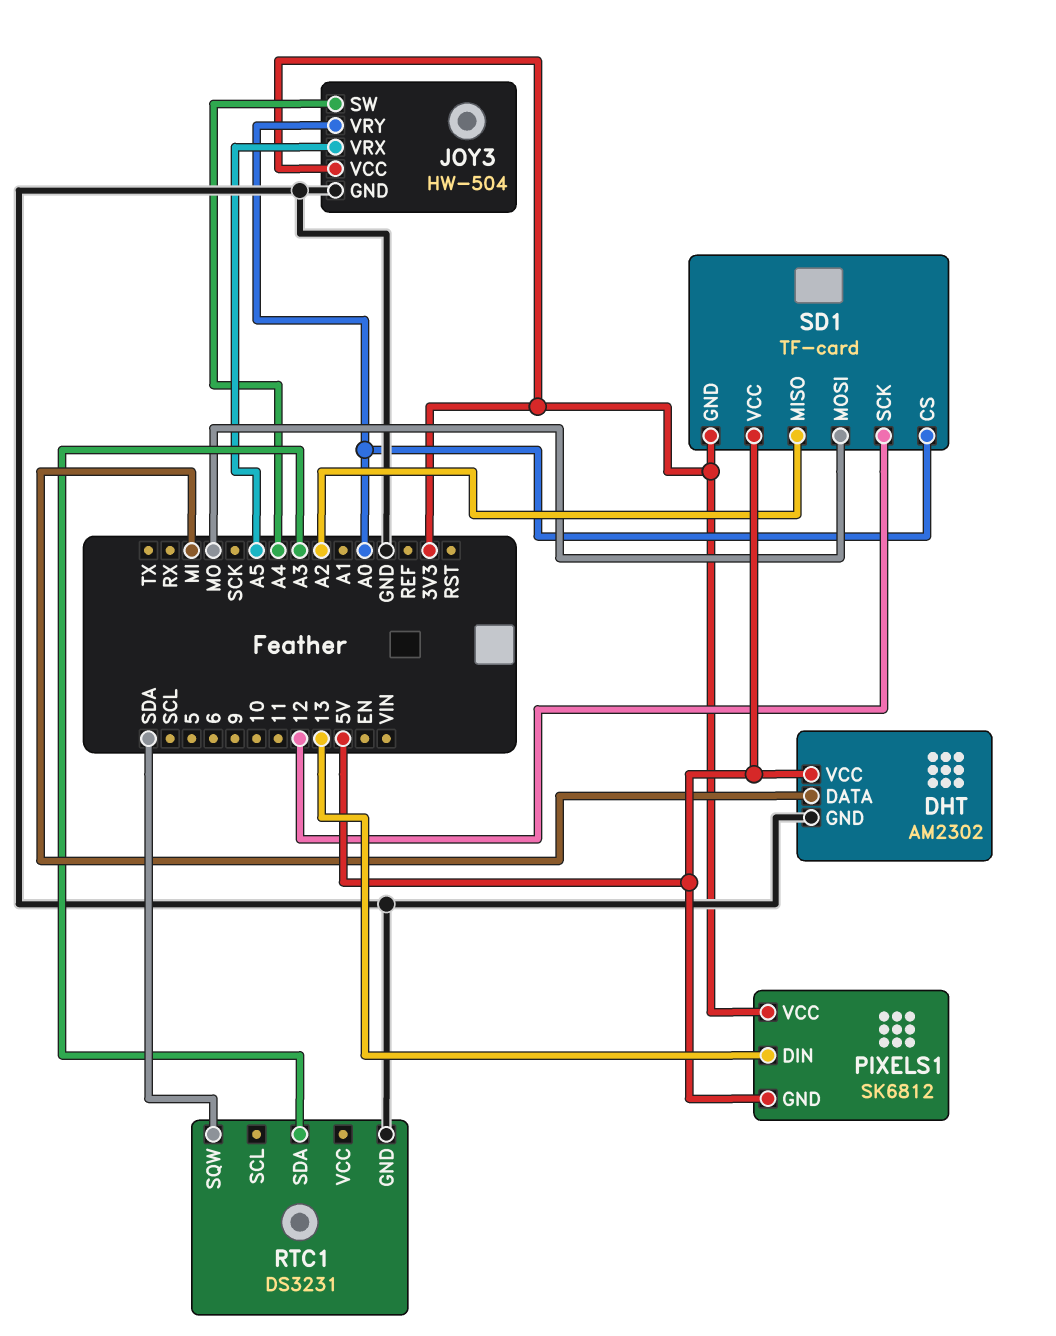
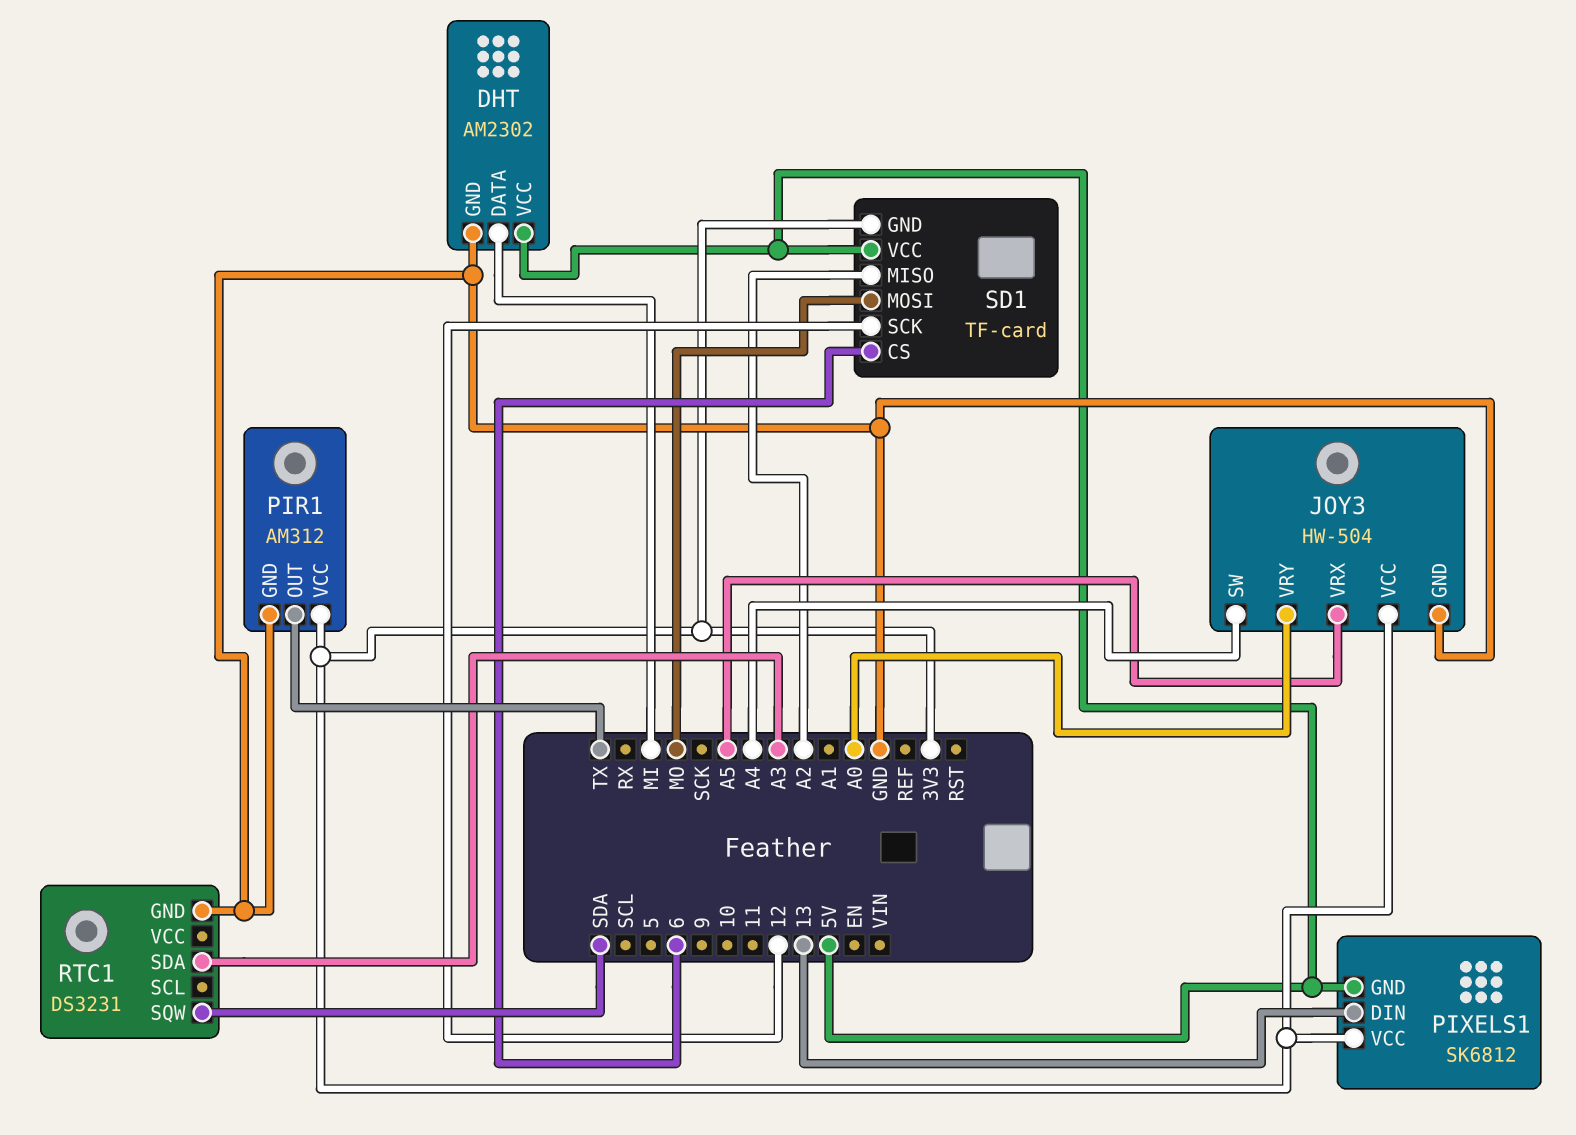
PIR1: none -> AM312
PIR1 pin GND: none -> GND
PIR1 pin OUT: none -> TX
PIR1 pin VCC: none -> 3V3
SD1 pin CS: A0 -> 6

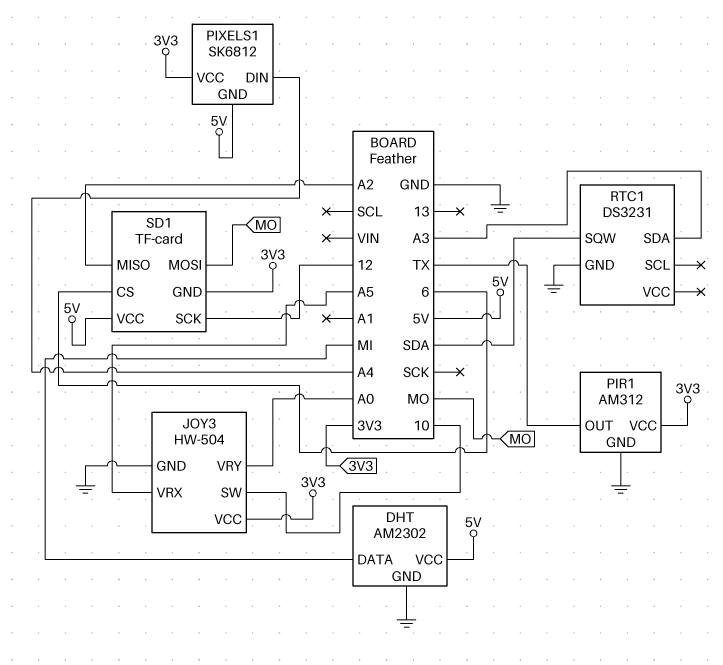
JOY3 pin SW: A4 -> 10
PIXELS1 pin DIN: 13 -> A4

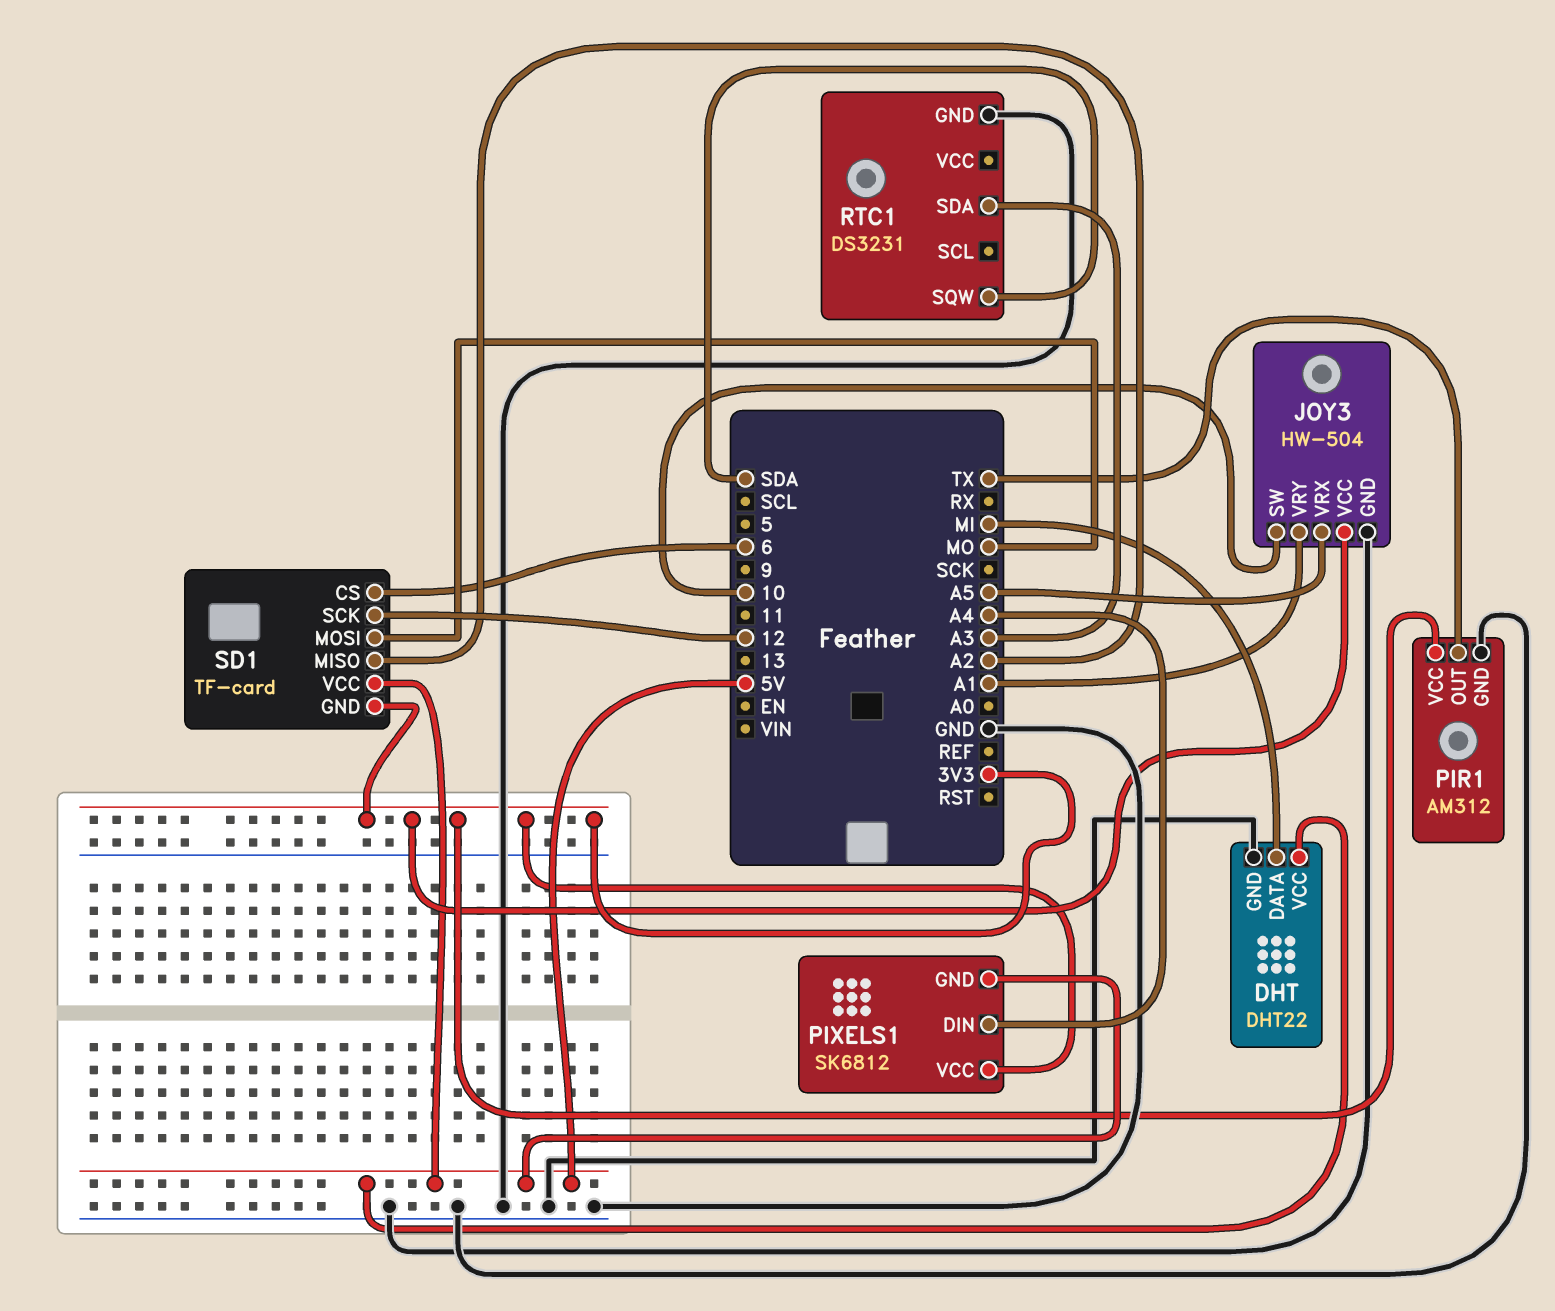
DHT: AM2302 -> DHT22
JOY3 pin VRY: A0 -> A1

